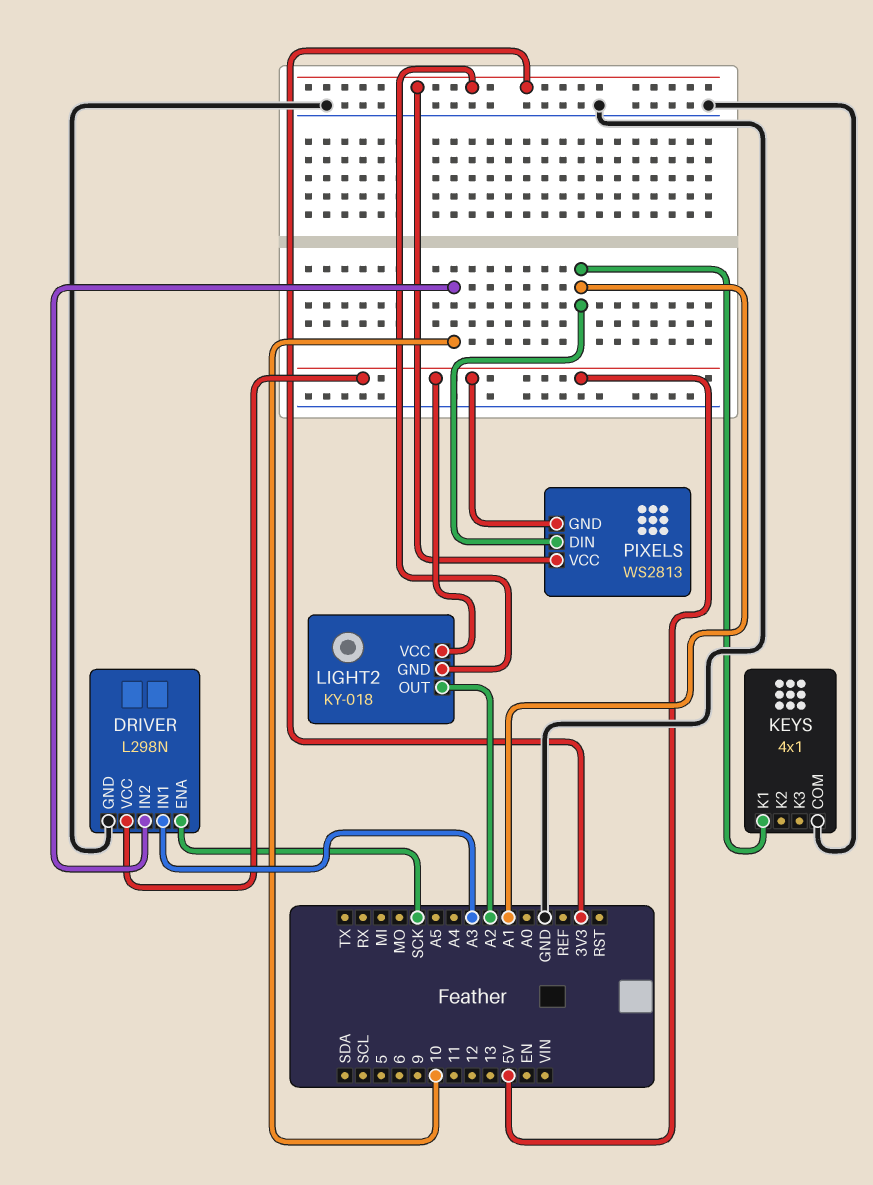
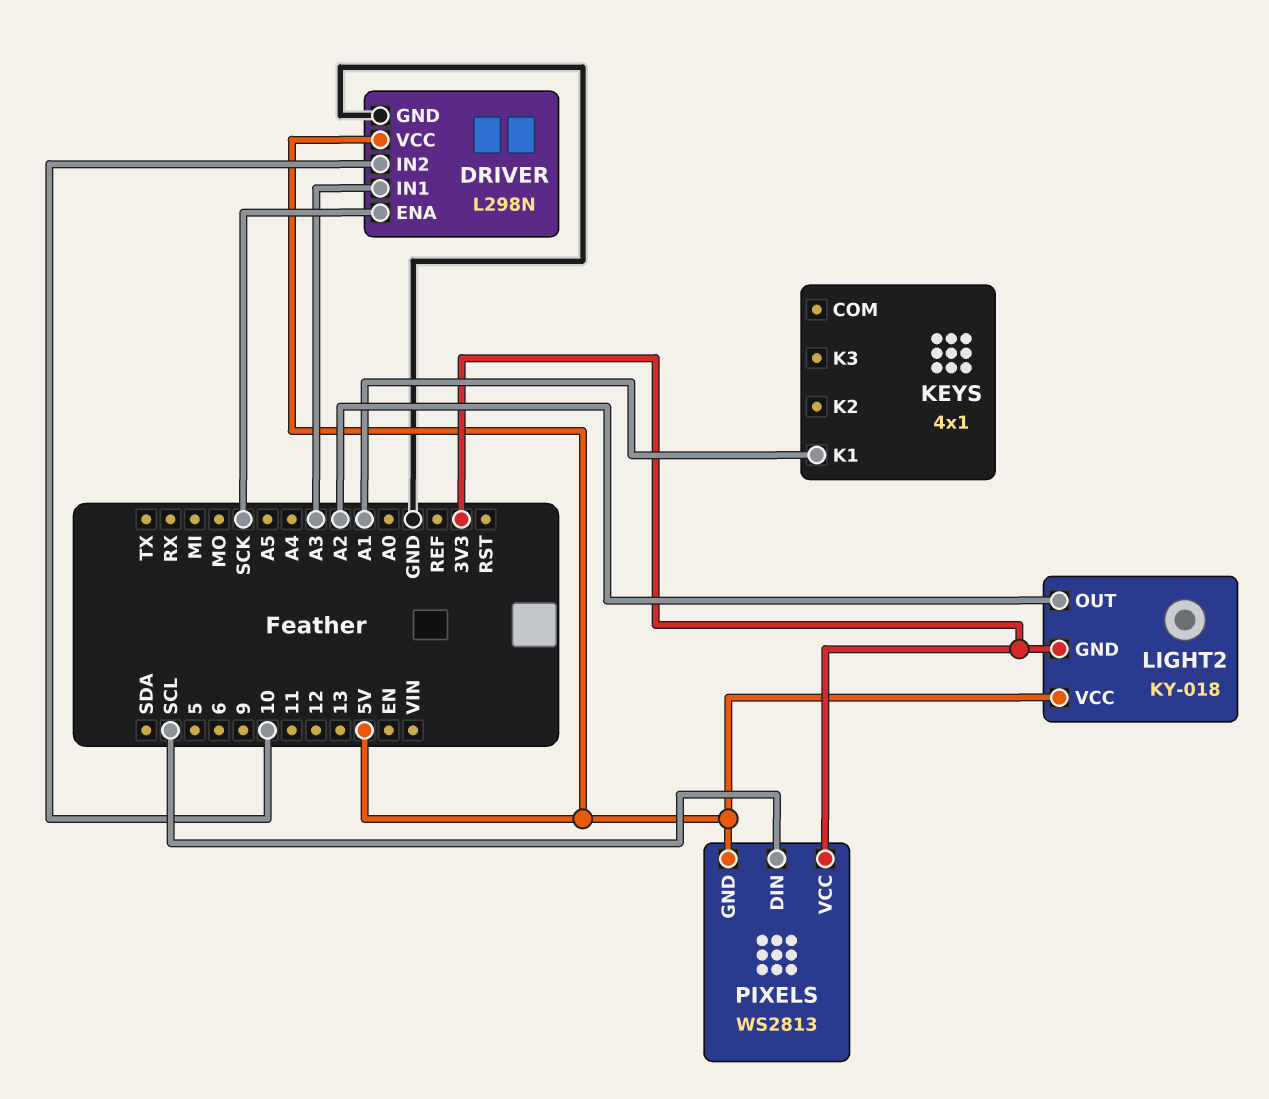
KEYS pin COM: GND -> none
PIXELS pin DIN: A1 -> SCL

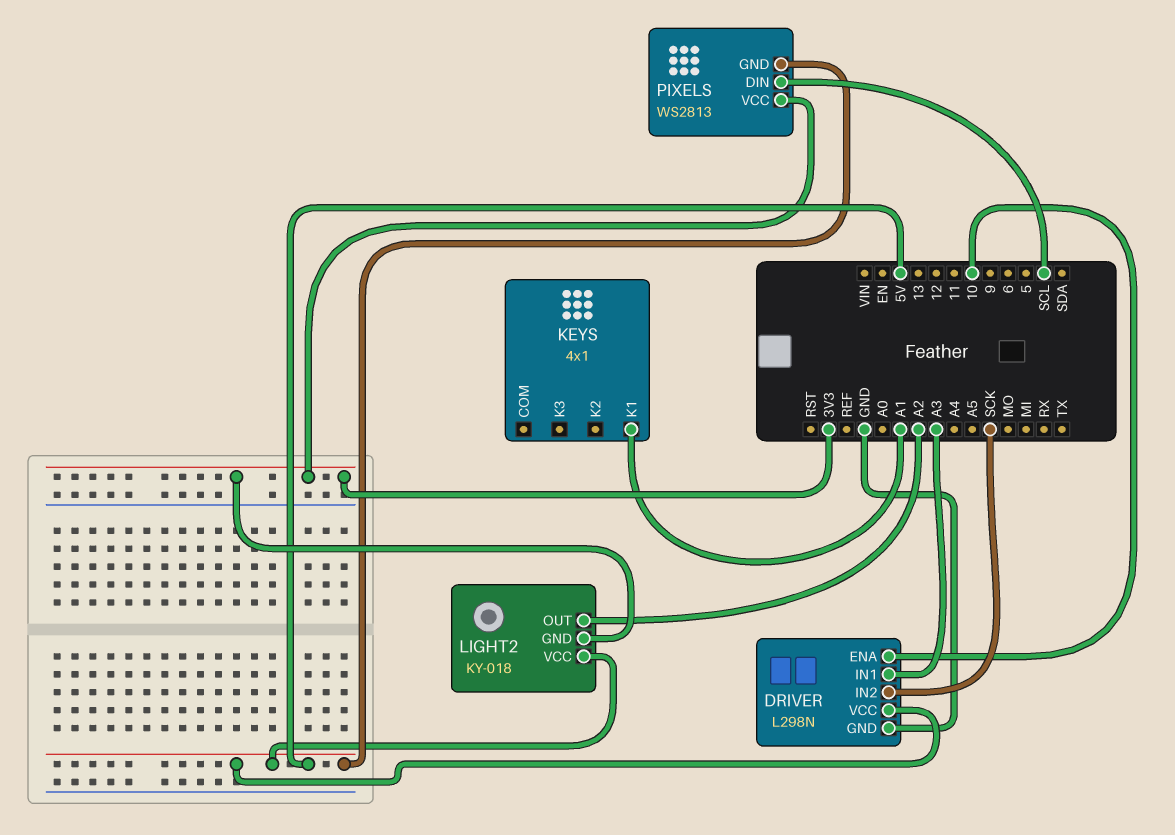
DRIVER pin ENA: SCK -> 10
DRIVER pin IN2: 10 -> SCK

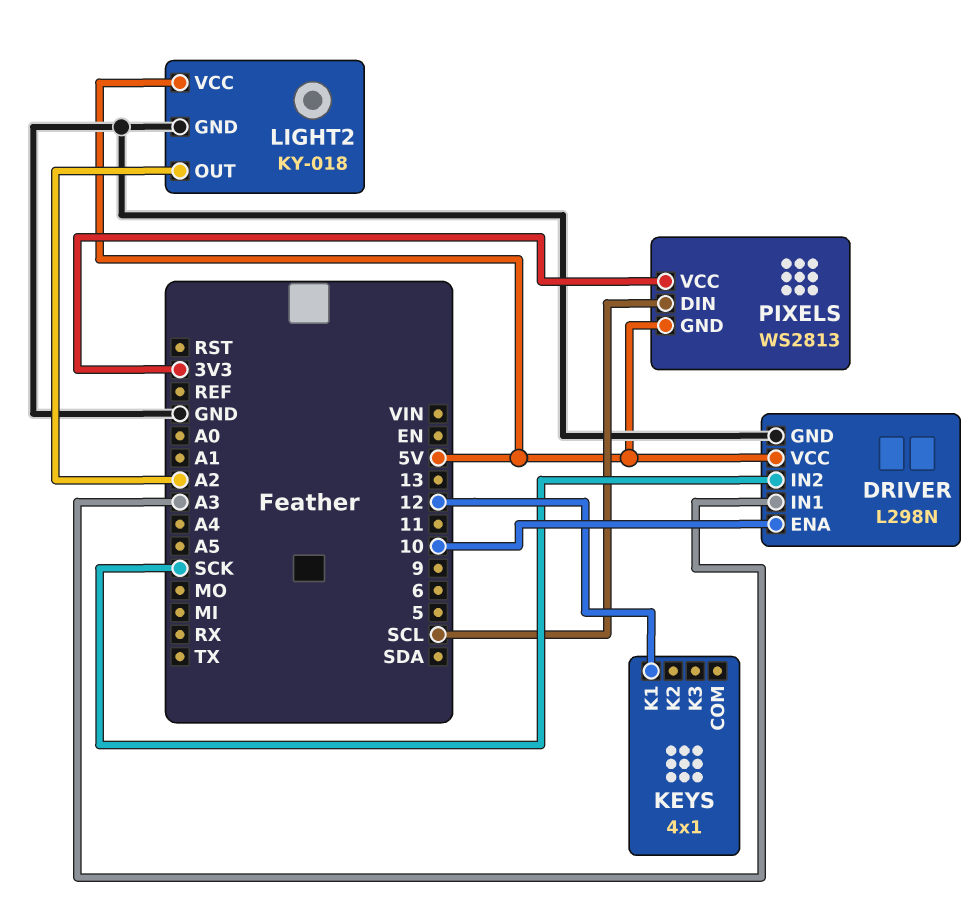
KEYS pin K1: A1 -> 12
LIGHT2 pin GND: 3V3 -> GND

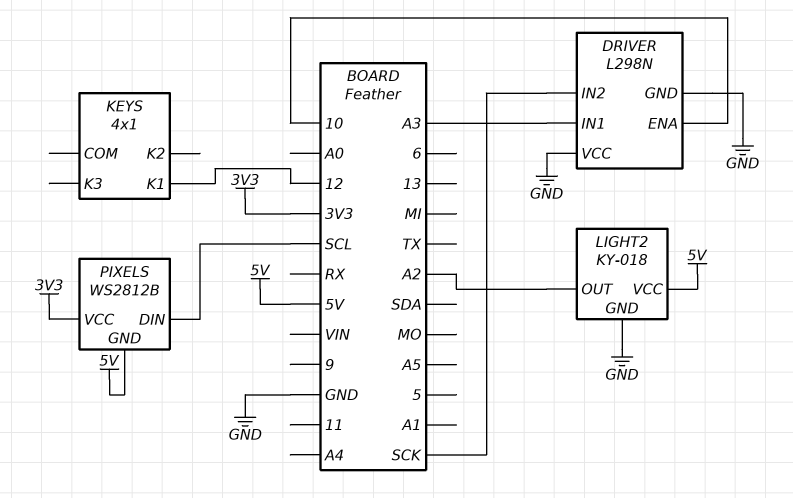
DRIVER pin VCC: 5V -> GND
PIXELS: WS2813 -> WS2812B

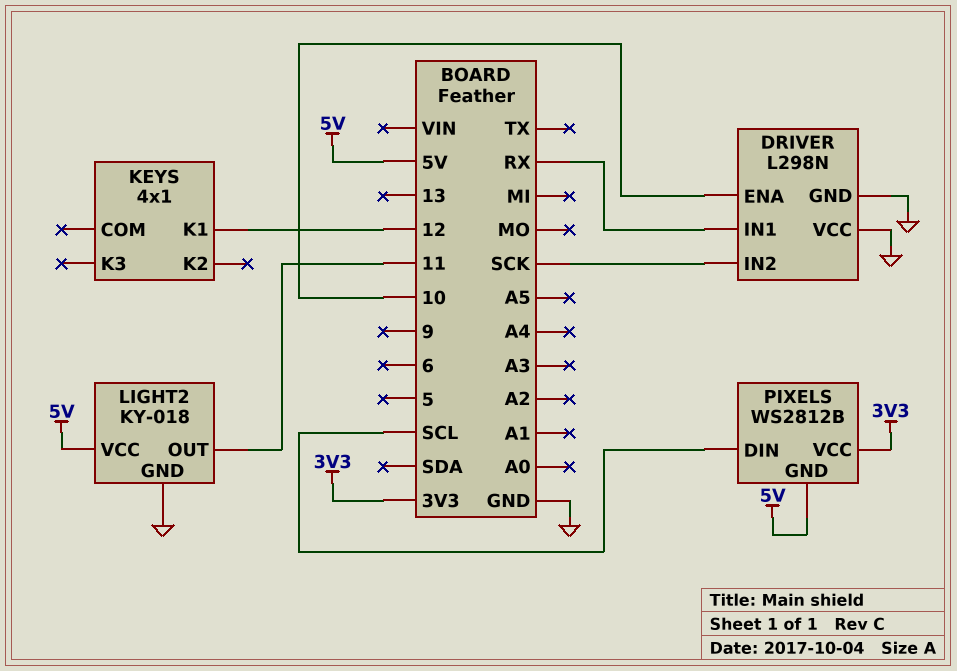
DRIVER pin IN1: A3 -> RX
LIGHT2 pin OUT: A2 -> 11

